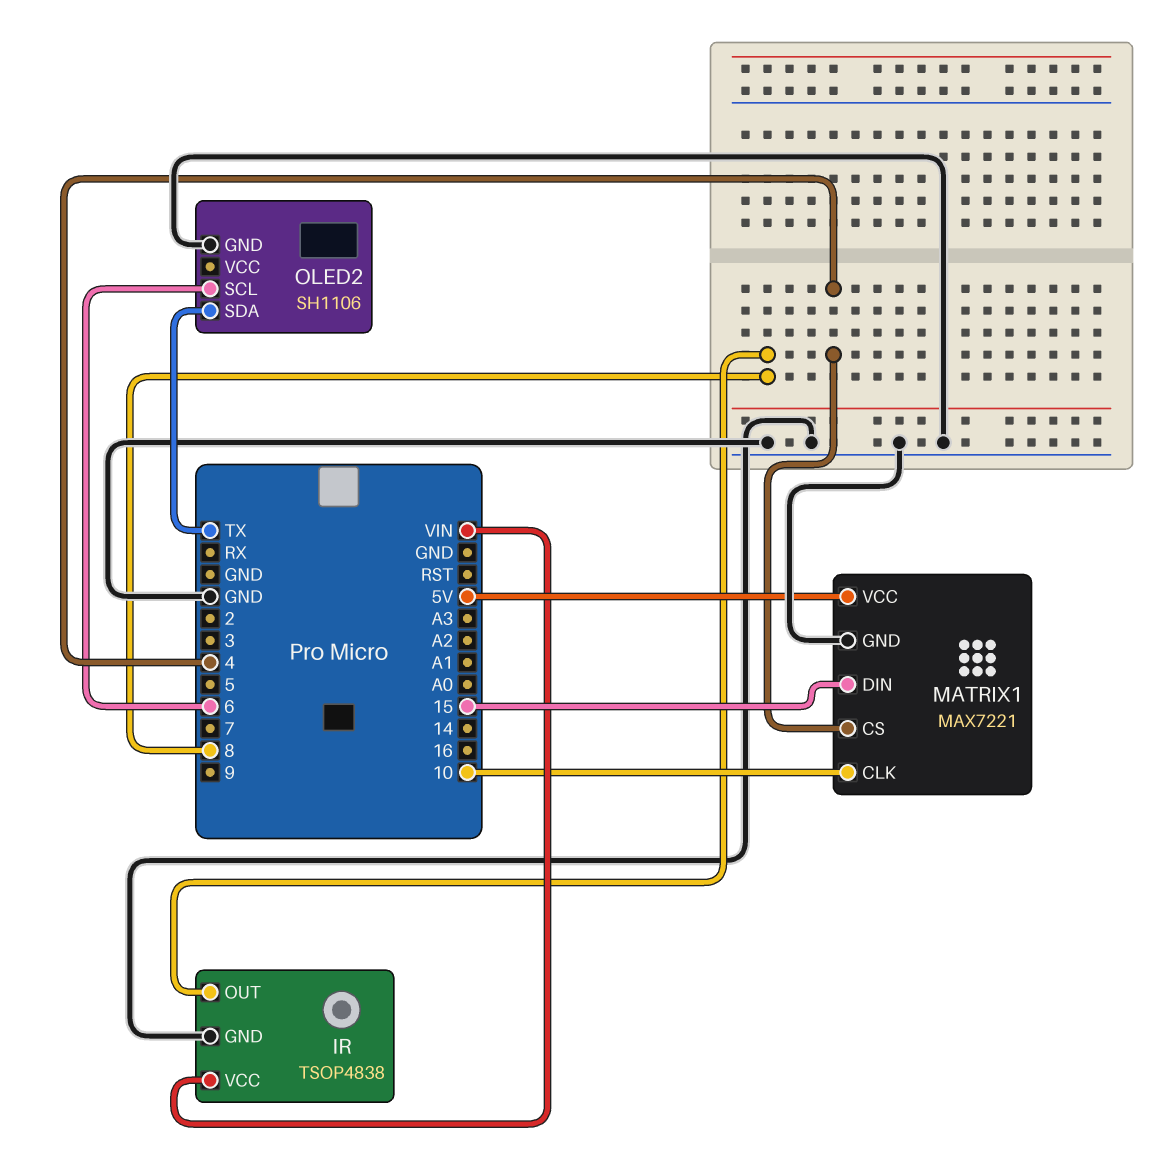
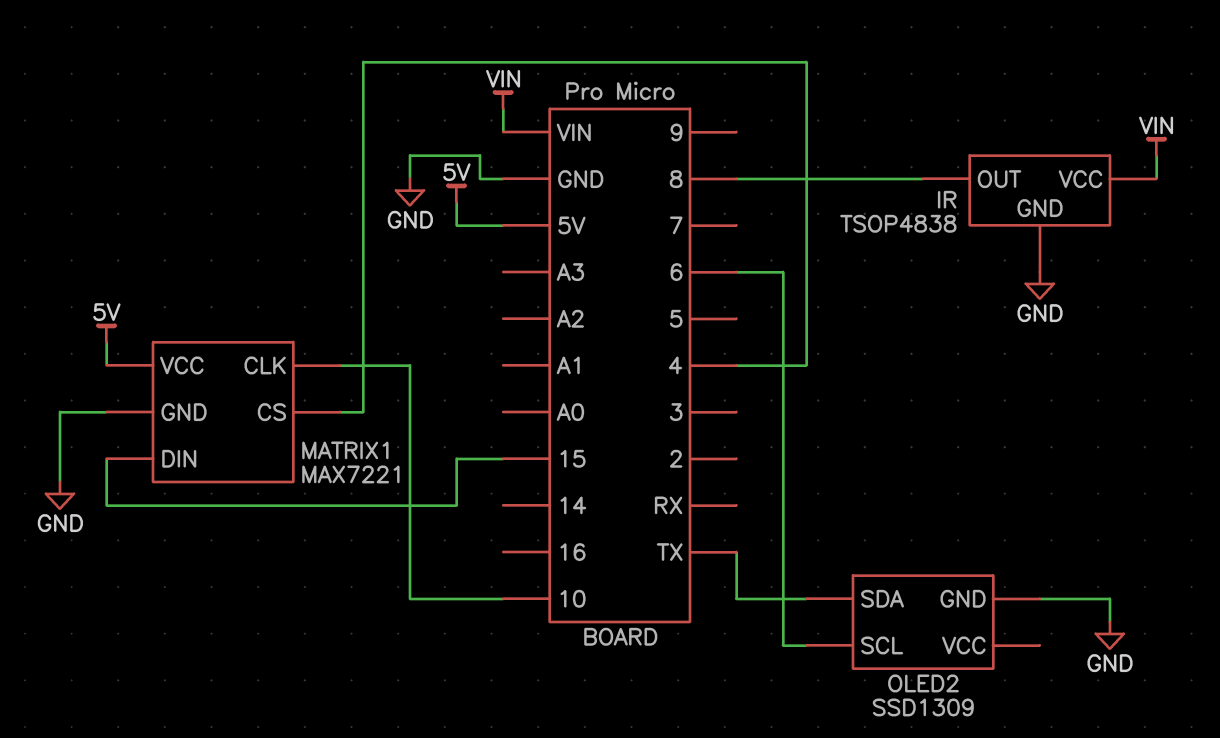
OLED2: SH1106 -> SSD1309

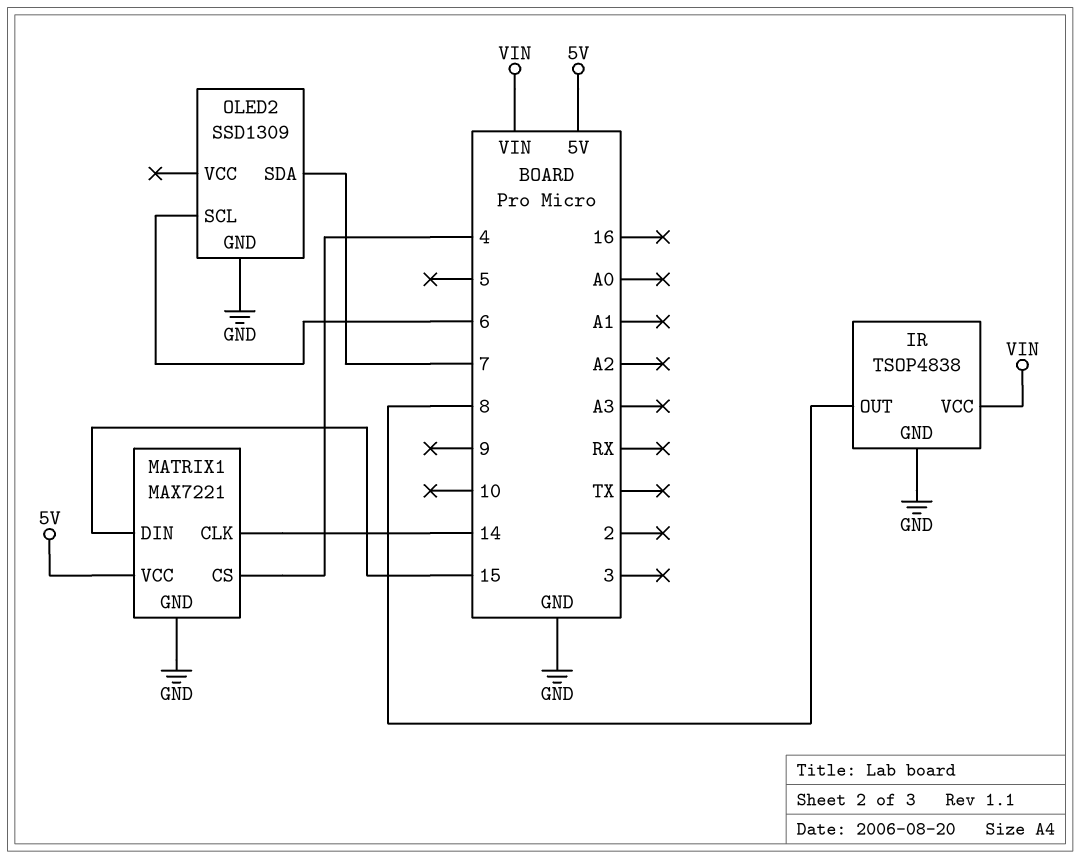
MATRIX1 pin CLK: 10 -> 14
OLED2 pin SDA: TX -> 7

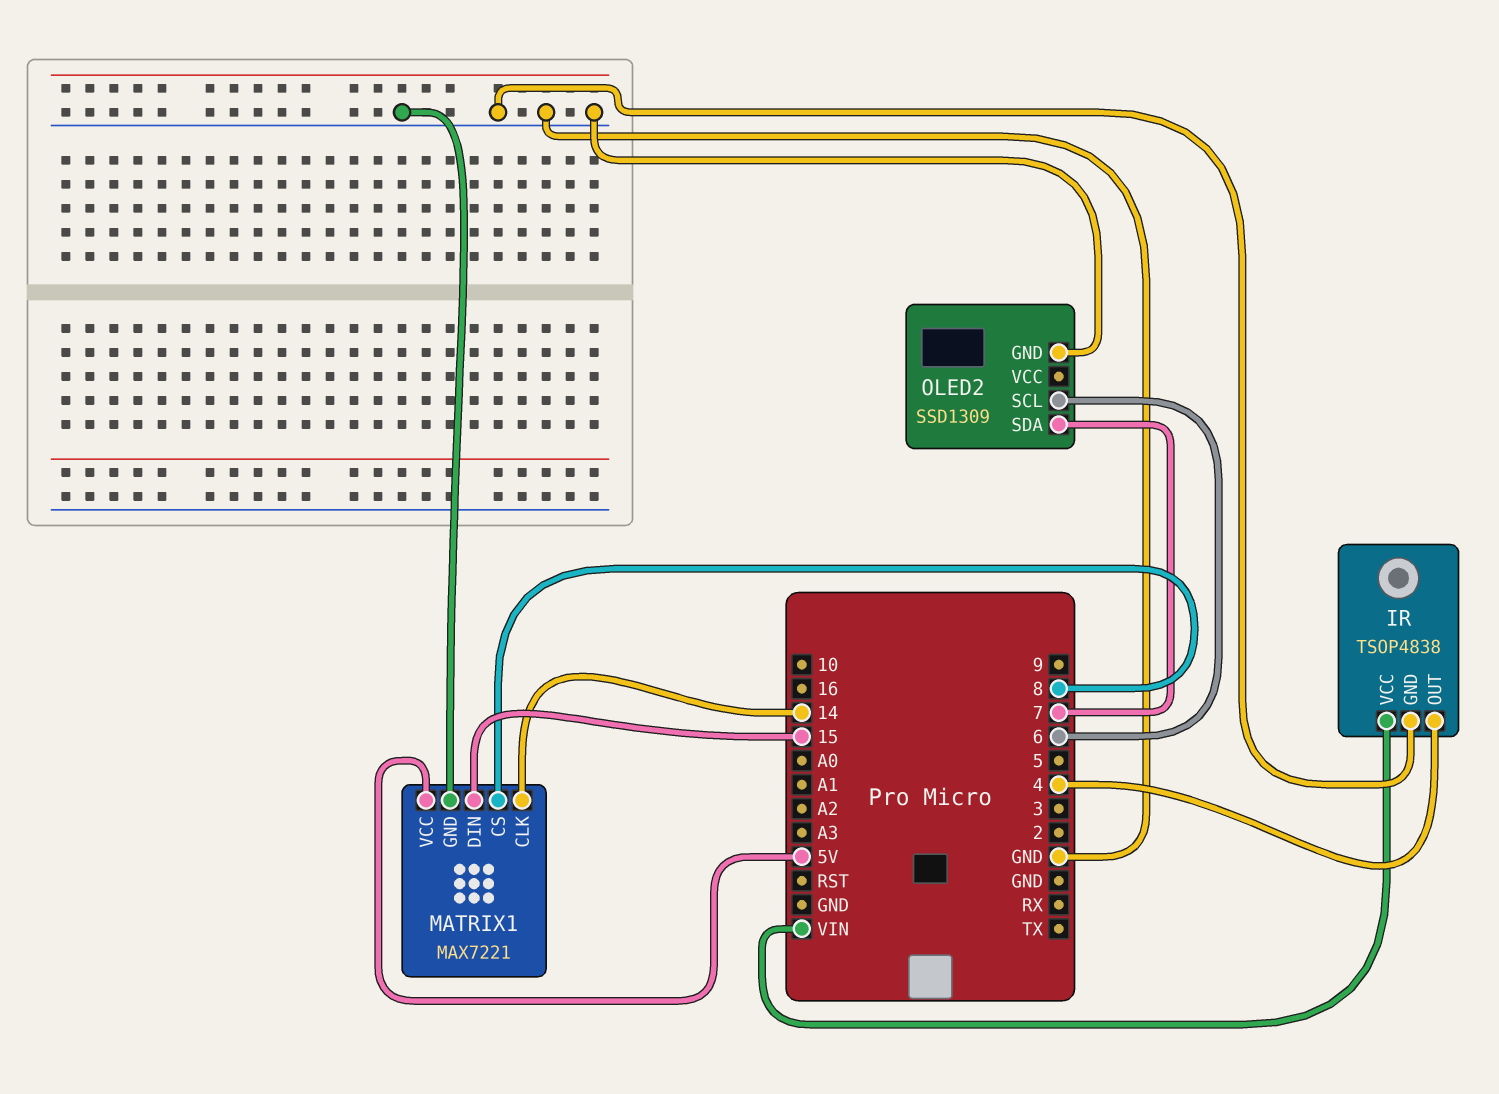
IR pin OUT: 8 -> 4
MATRIX1 pin CS: 4 -> 8

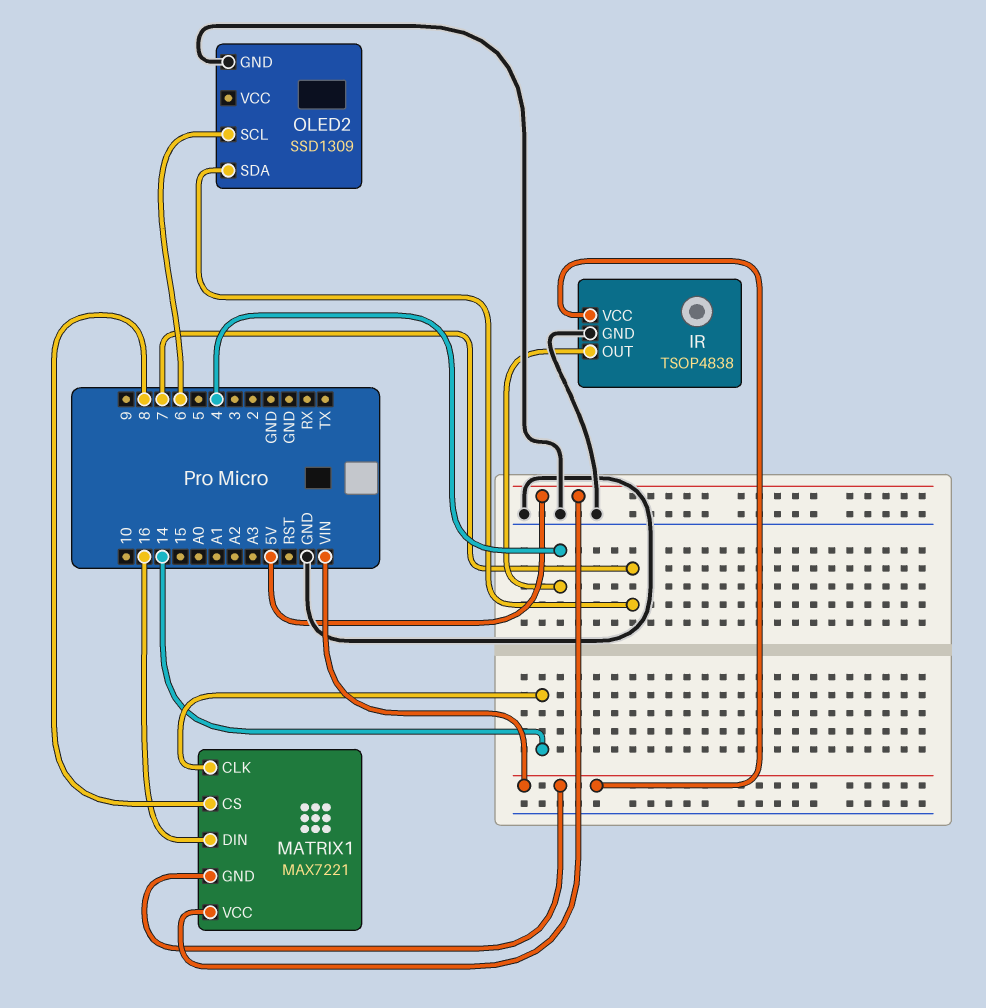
MATRIX1 pin DIN: 15 -> 16
MATRIX1 pin GND: GND -> VIN

